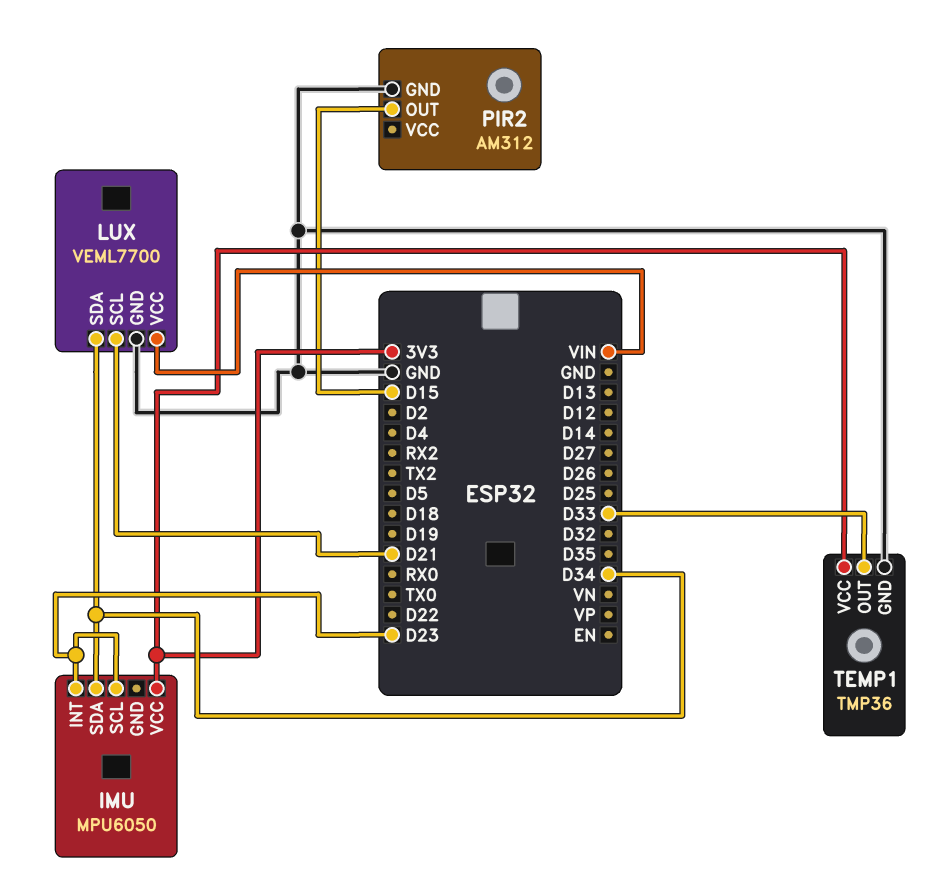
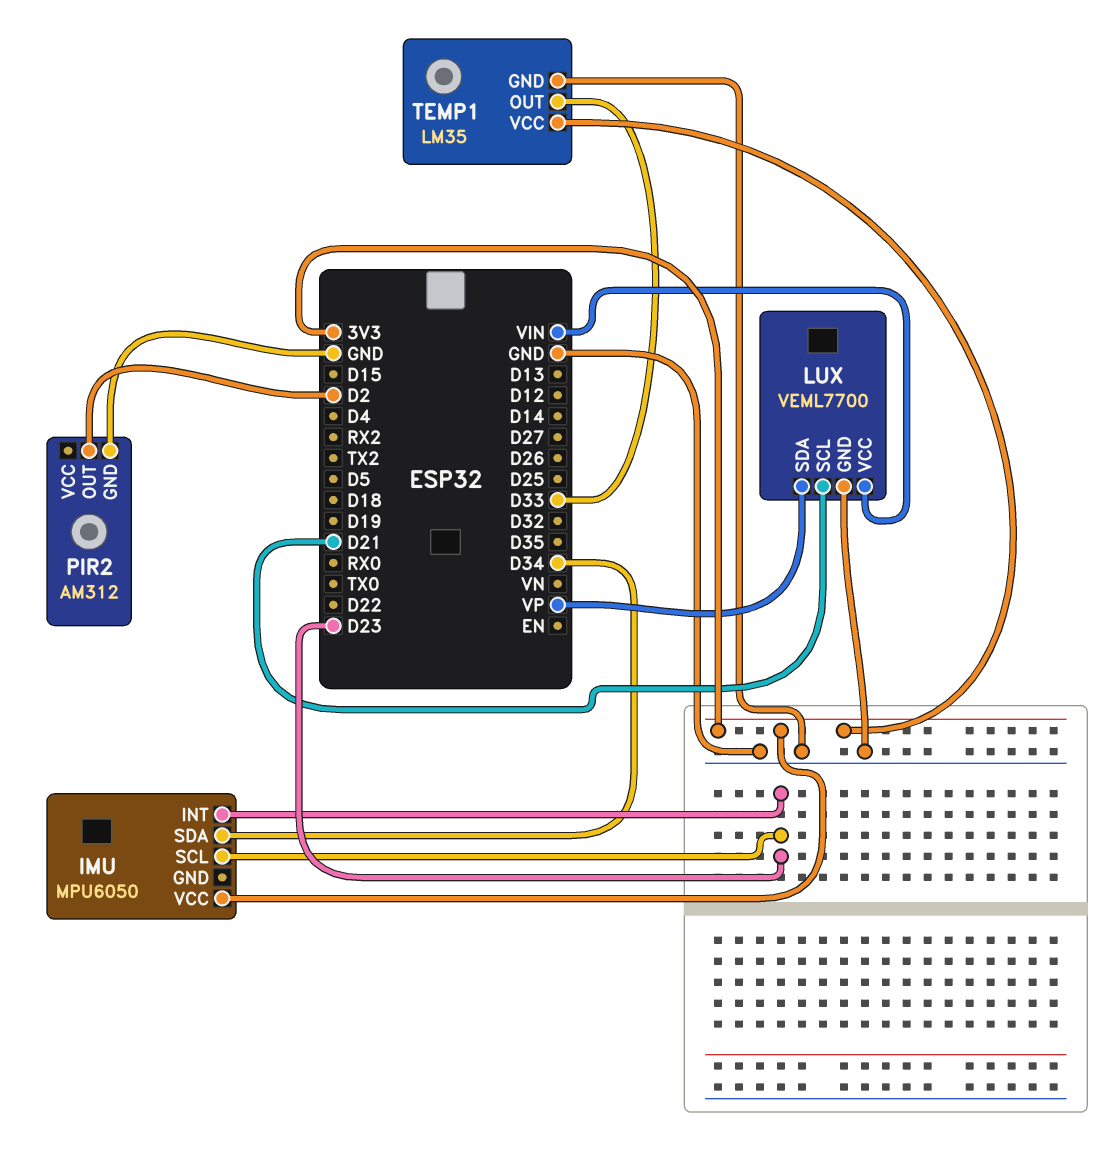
LUX pin SDA: D34 -> VP
PIR2 pin OUT: D15 -> D2
TEMP1: TMP36 -> LM35

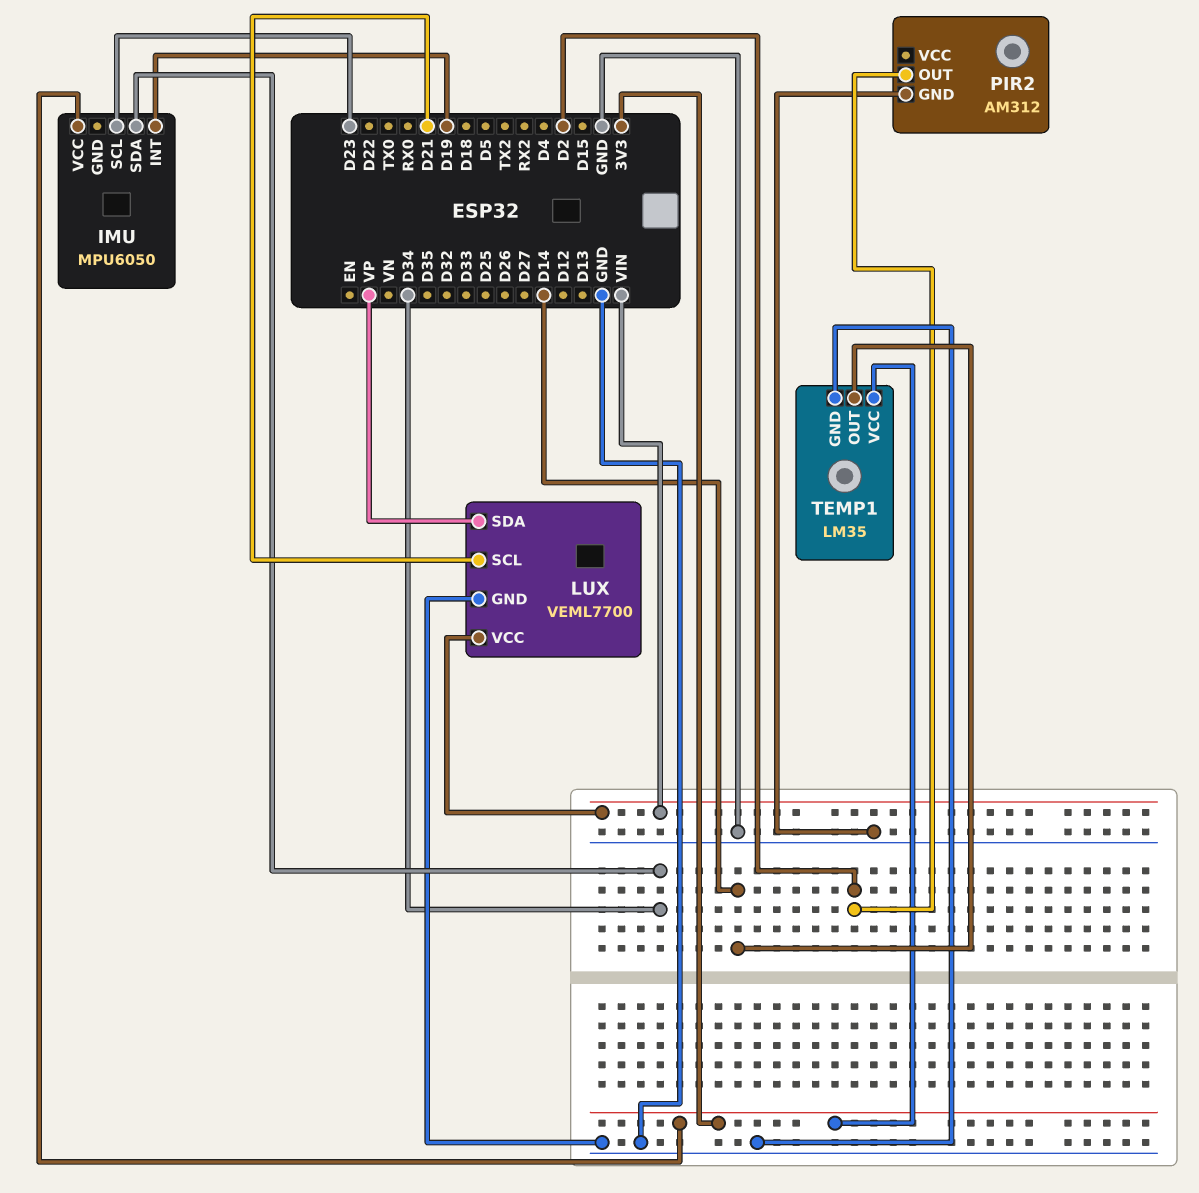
IMU pin INT: D23 -> D19
TEMP1 pin OUT: D33 -> D14

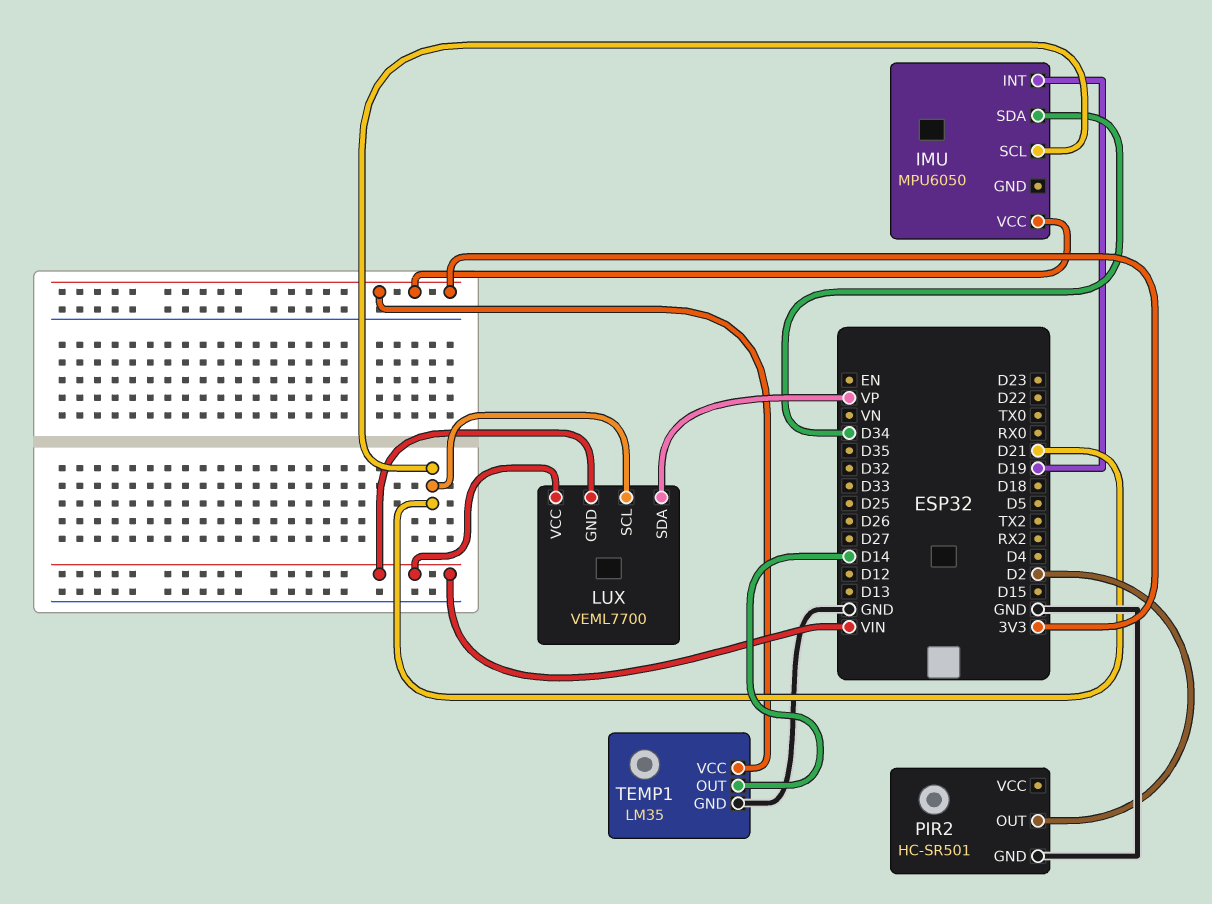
IMU pin SCL: D23 -> D21
LUX pin GND: GND -> VIN
PIR2: AM312 -> HC-SR501

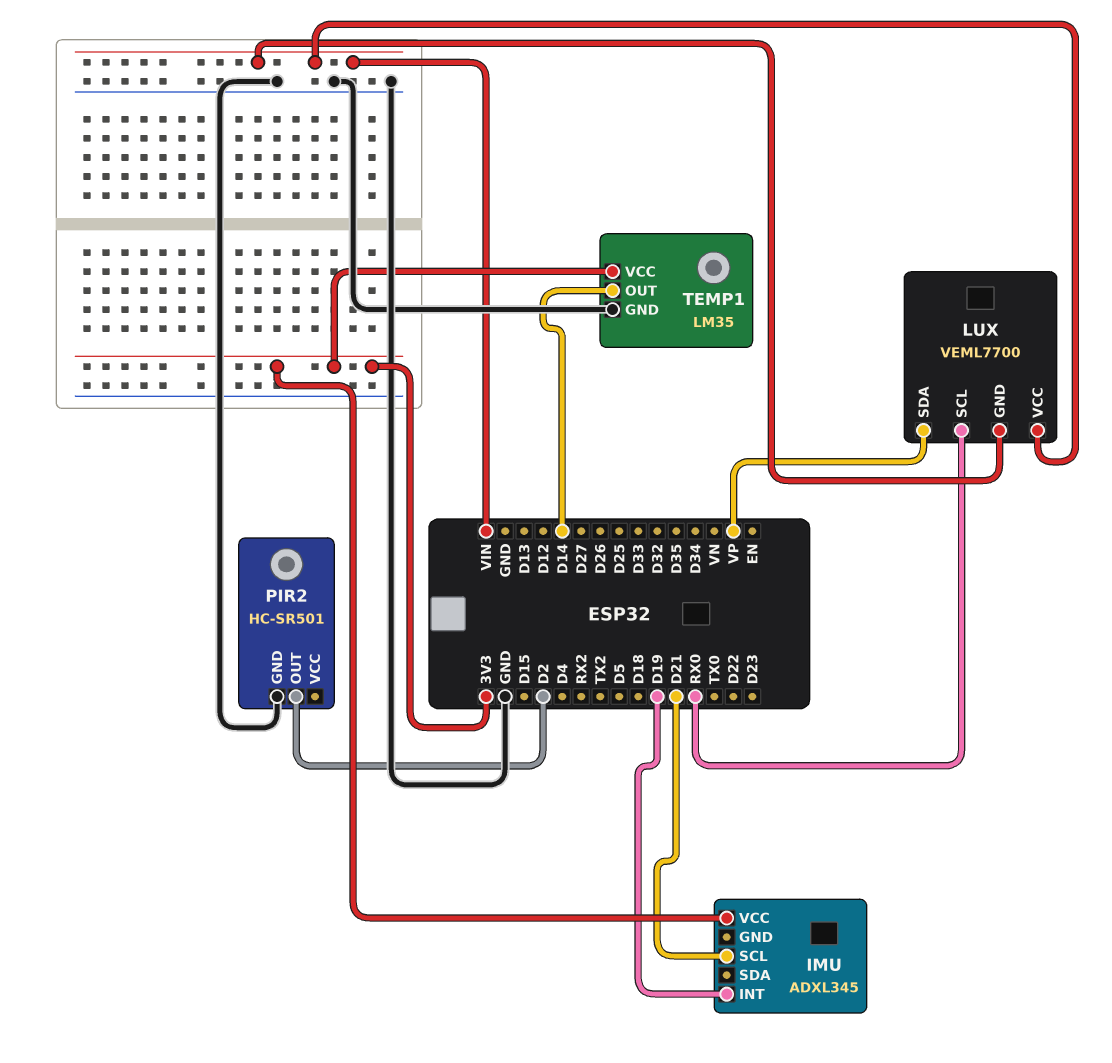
IMU: MPU6050 -> ADXL345
IMU pin SDA: D34 -> none
LUX pin SCL: D21 -> RX0

